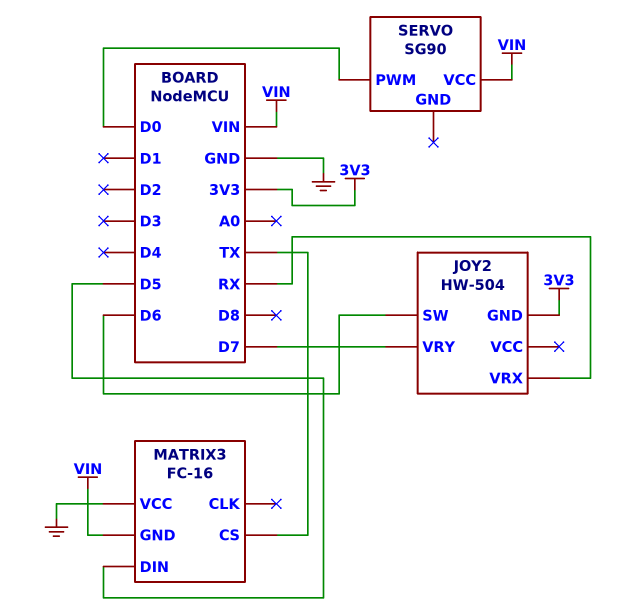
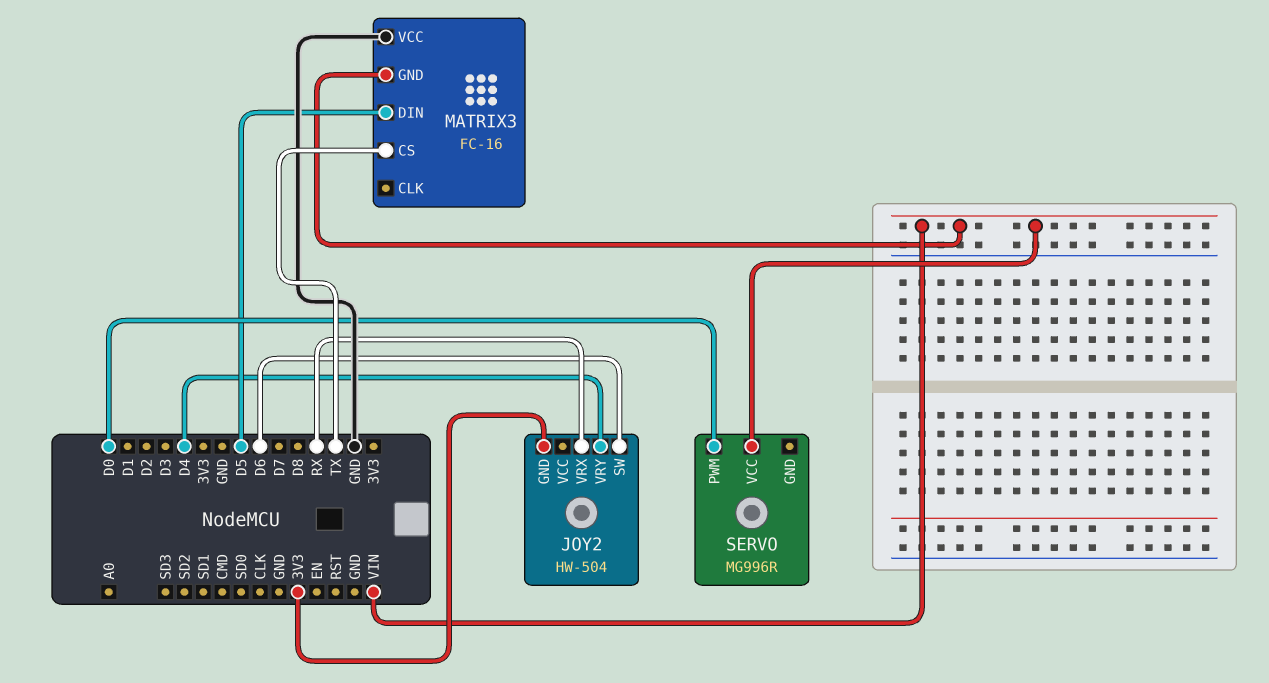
JOY2 pin VRY: D7 -> D4
SERVO: SG90 -> MG996R

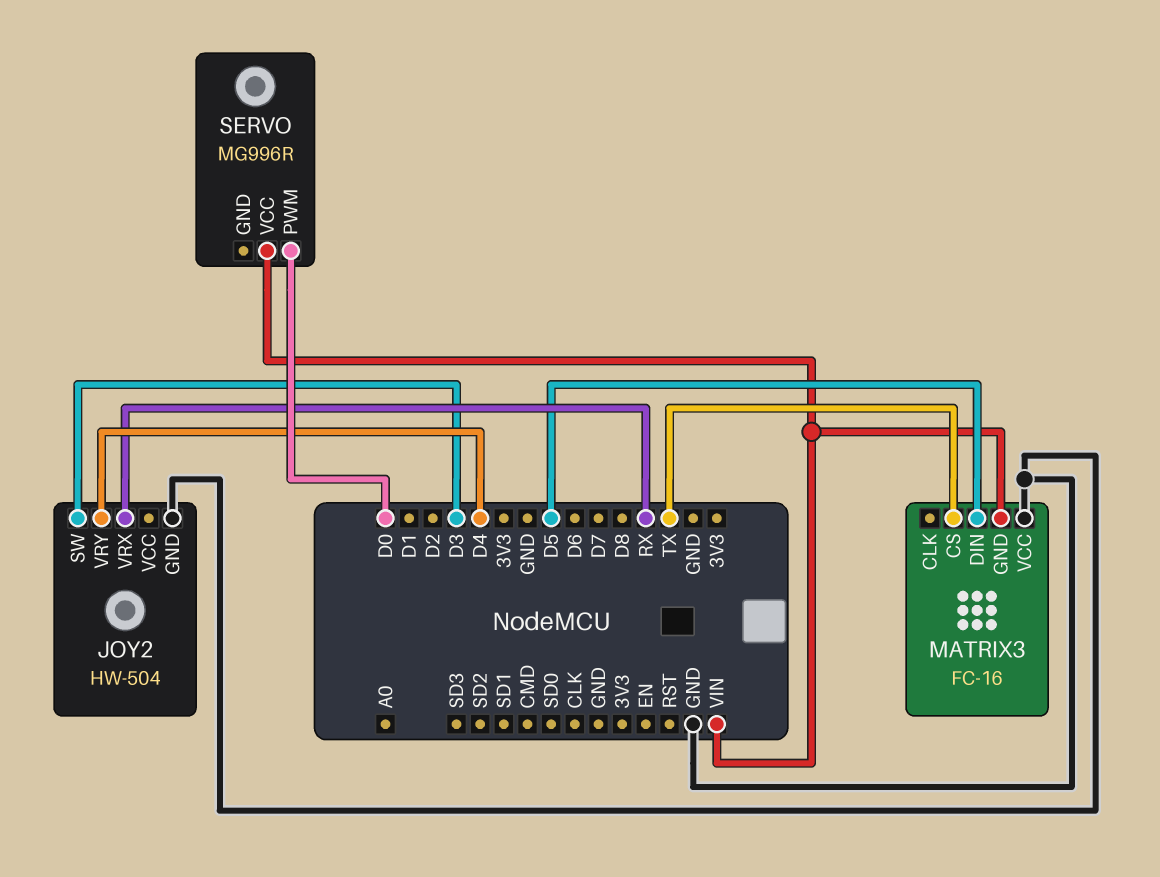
JOY2 pin GND: 3V3 -> GND
JOY2 pin SW: D6 -> D3

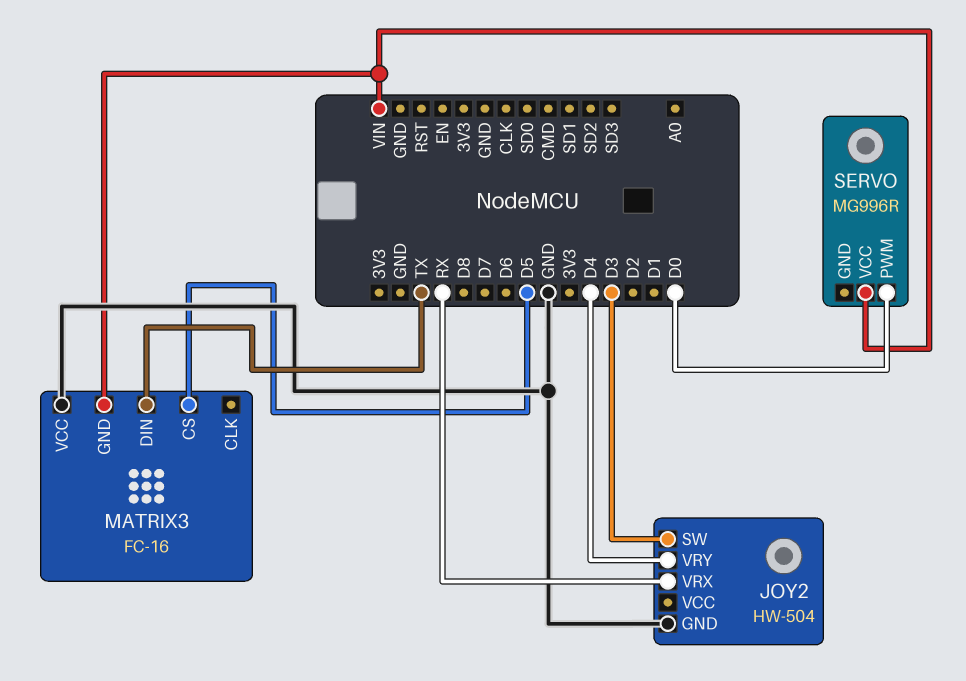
MATRIX3 pin CS: TX -> D5
MATRIX3 pin DIN: D5 -> TX

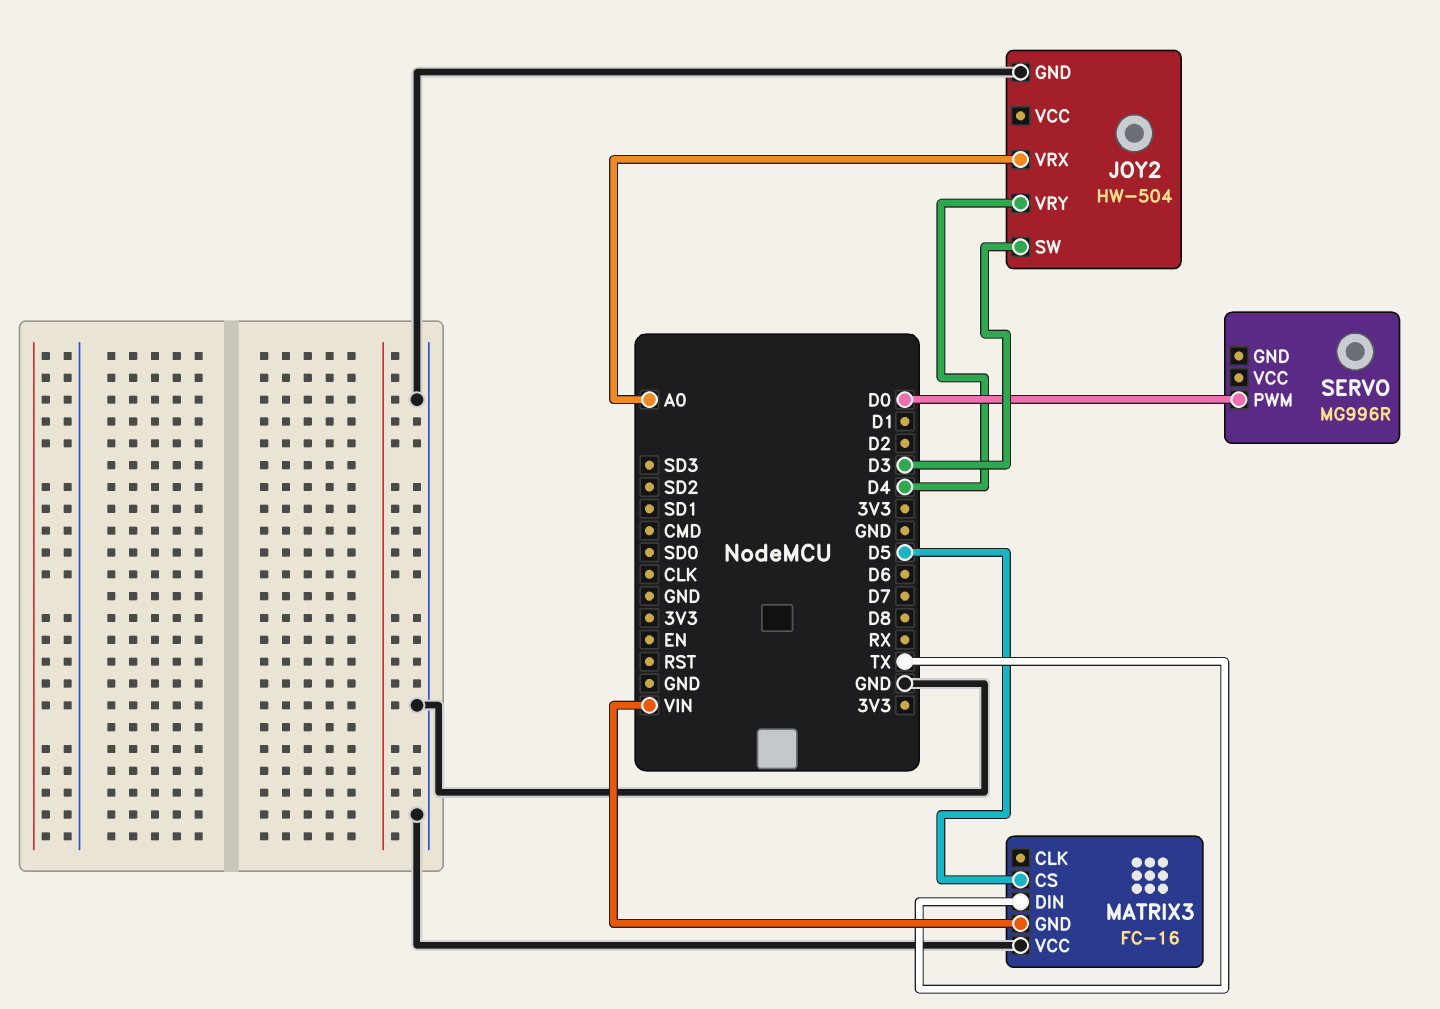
JOY2 pin VRX: RX -> A0
SERVO pin VCC: VIN -> none

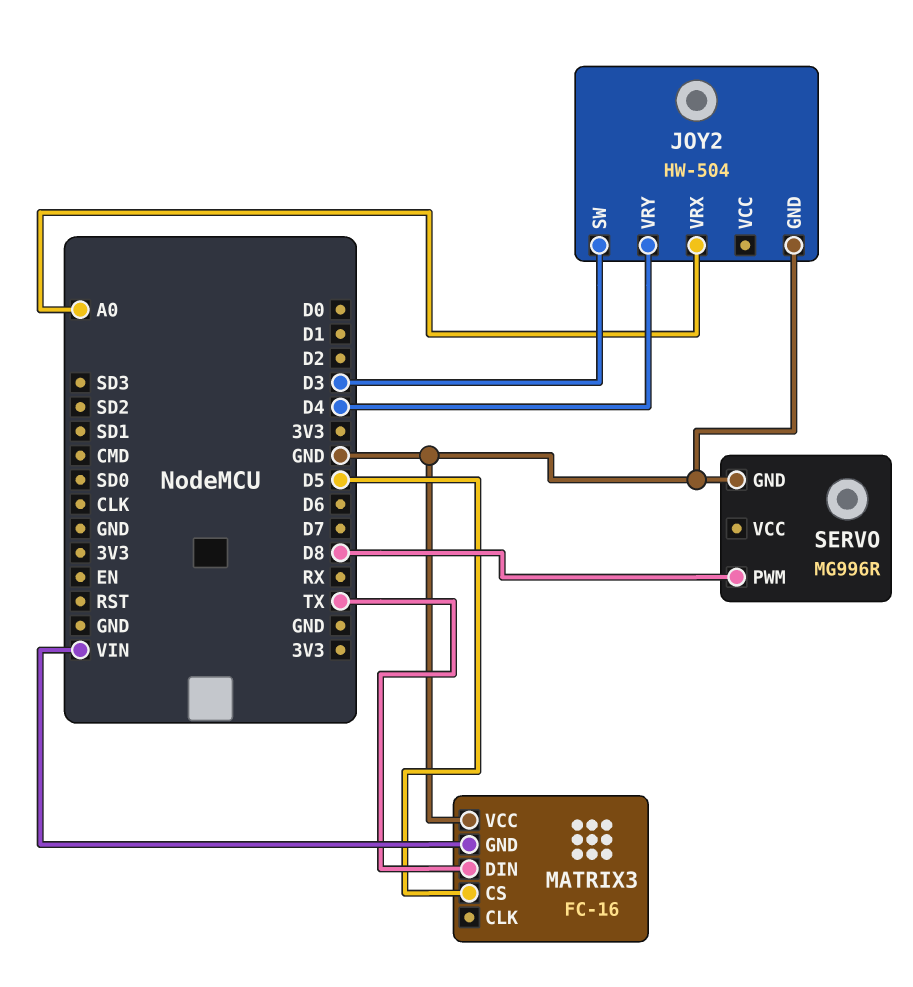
SERVO pin GND: none -> GND
SERVO pin PWM: D0 -> D8

